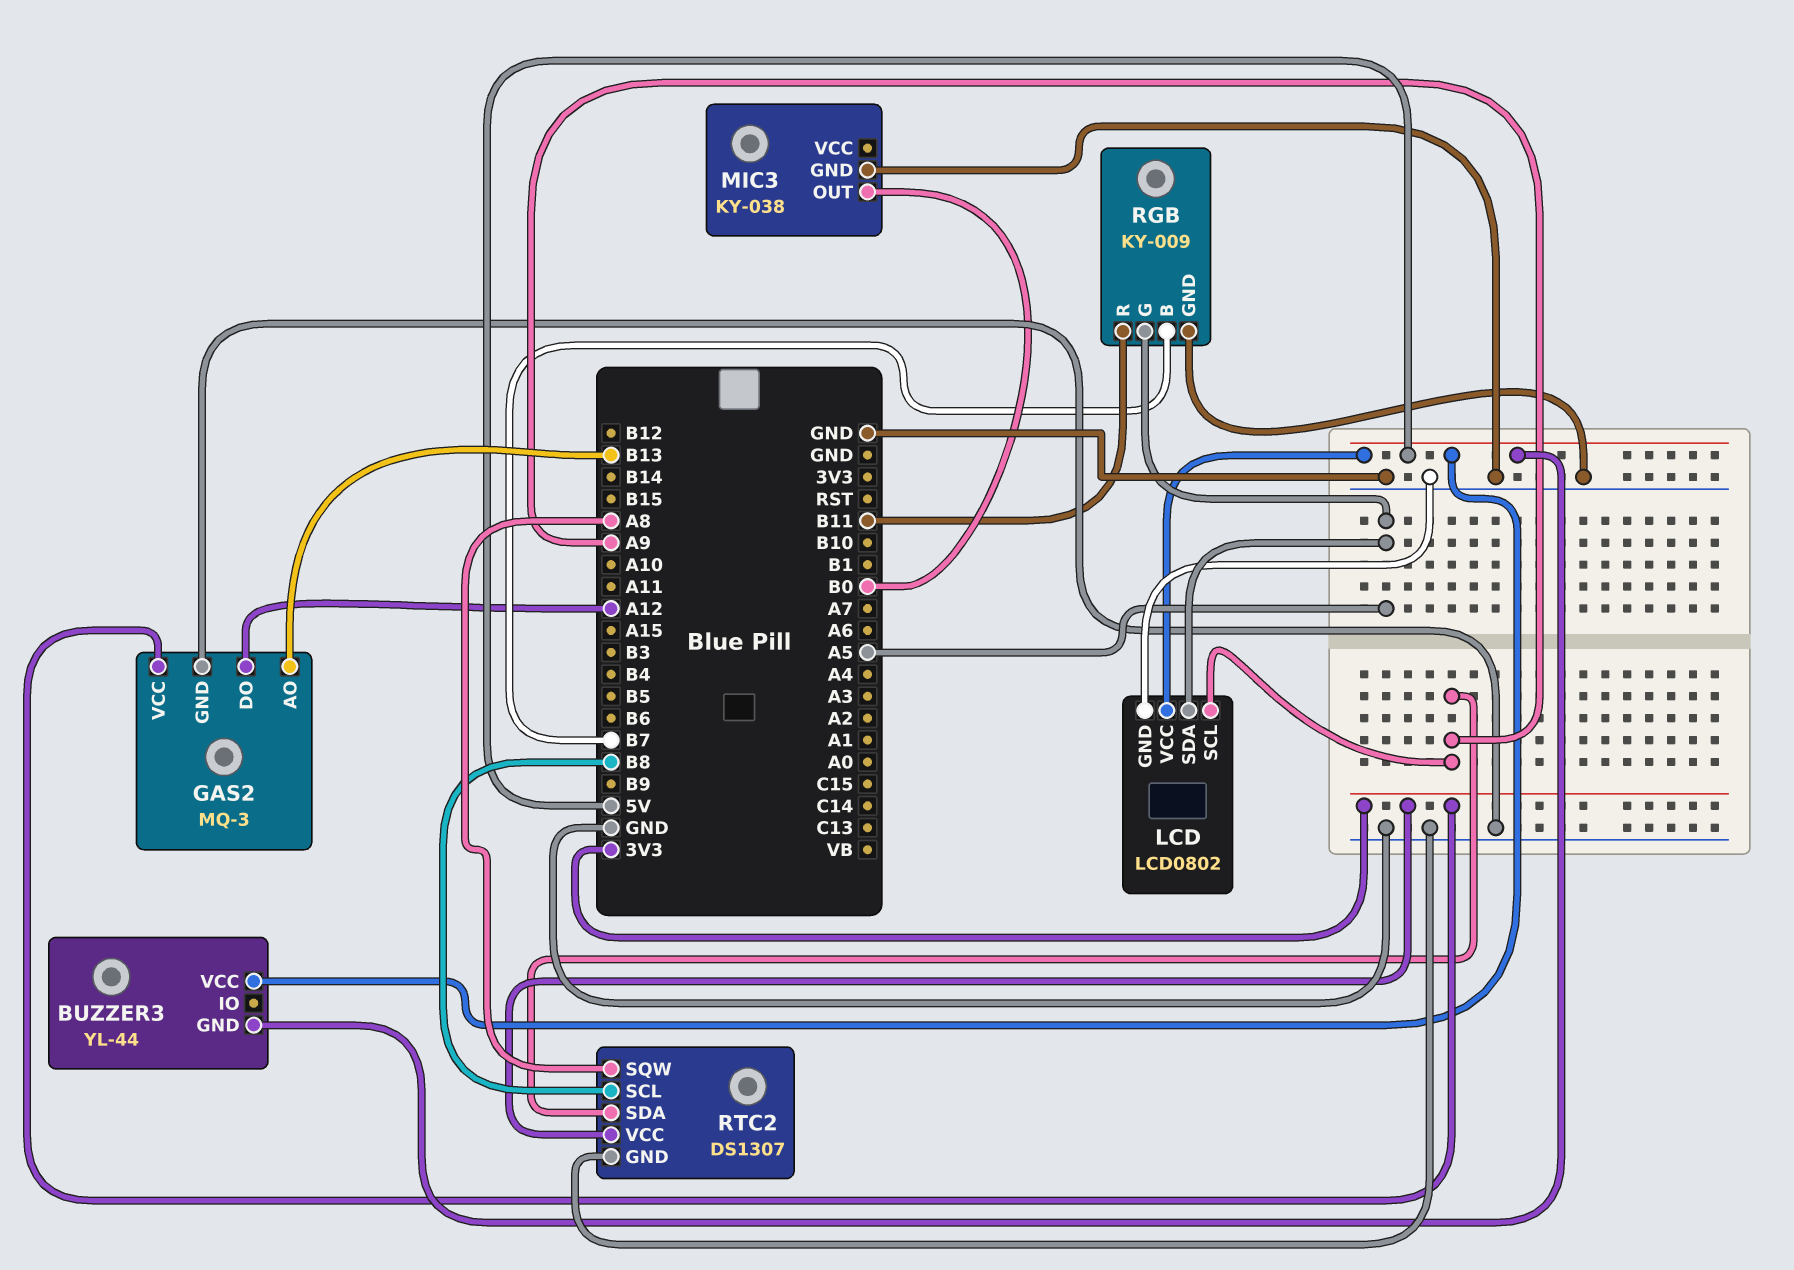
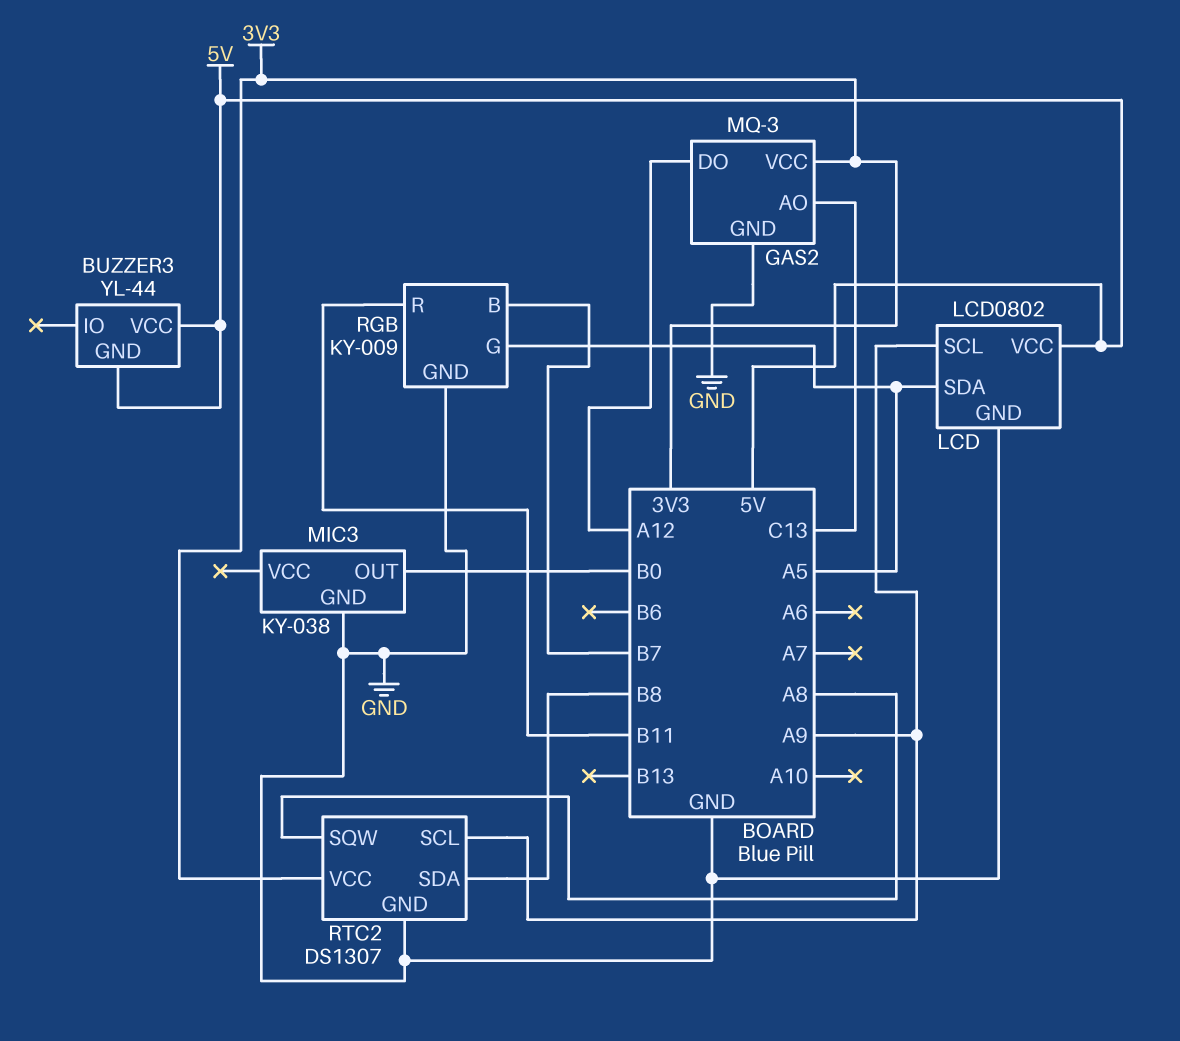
GAS2 pin AO: B13 -> C13
RTC2 pin SCL: B8 -> A9
RTC2 pin SDA: A9 -> B8

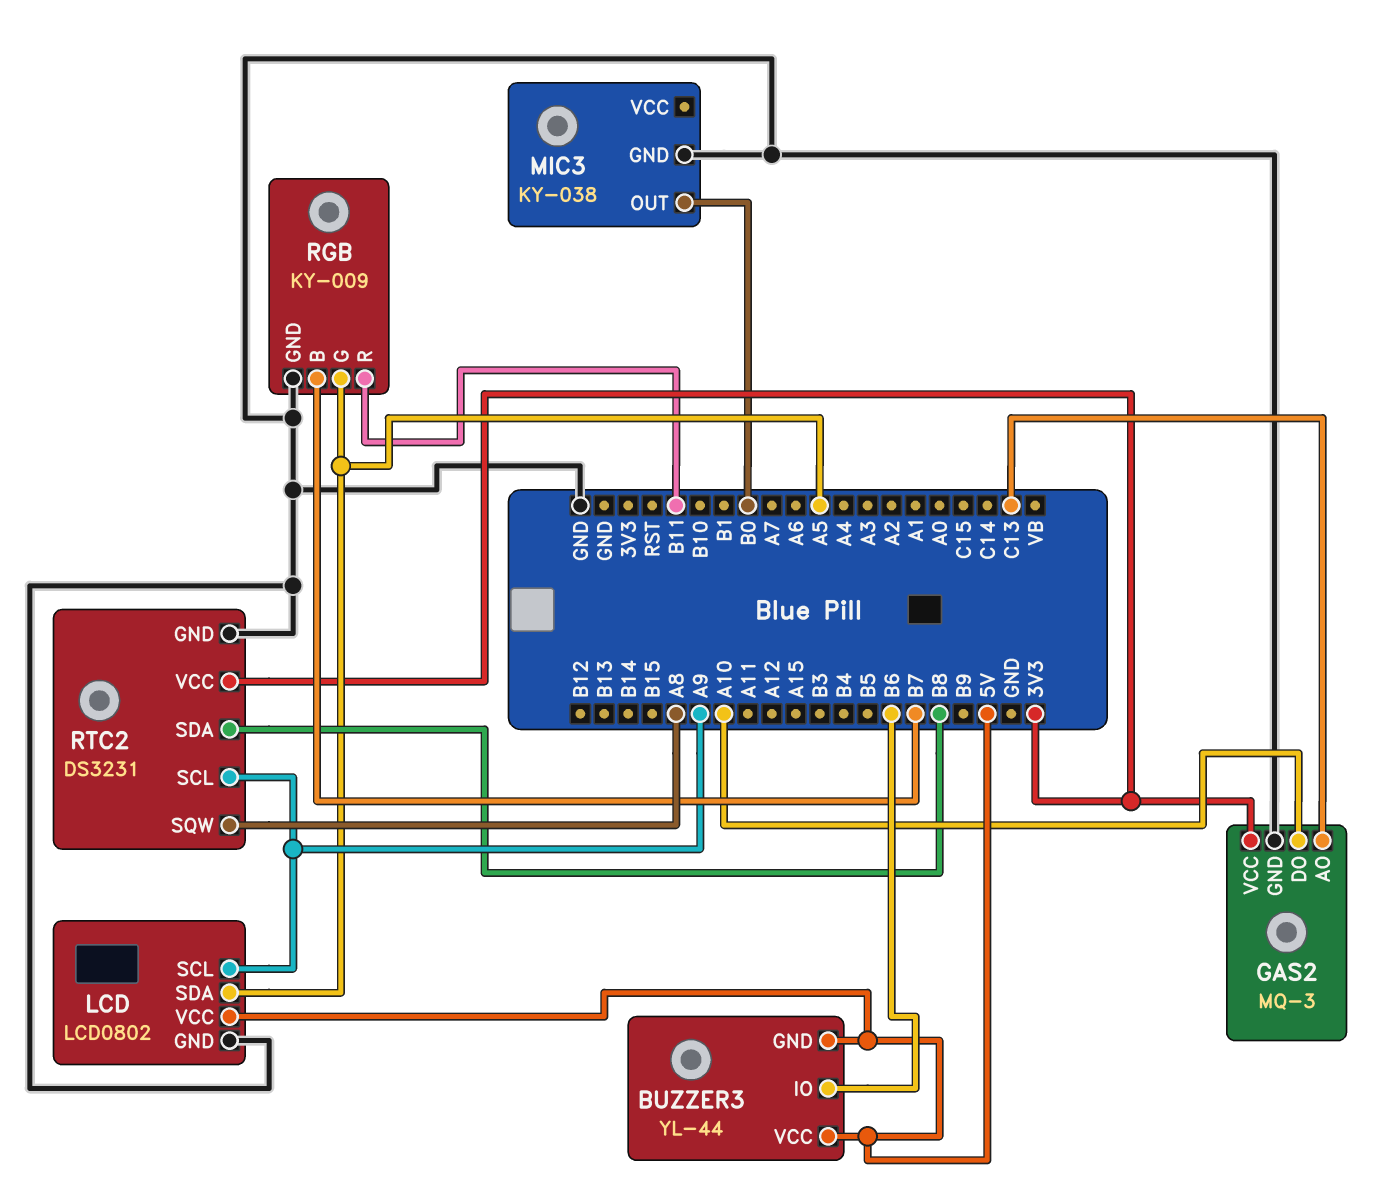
BUZZER3 pin IO: none -> B6
GAS2 pin DO: A12 -> A10
RTC2: DS1307 -> DS3231

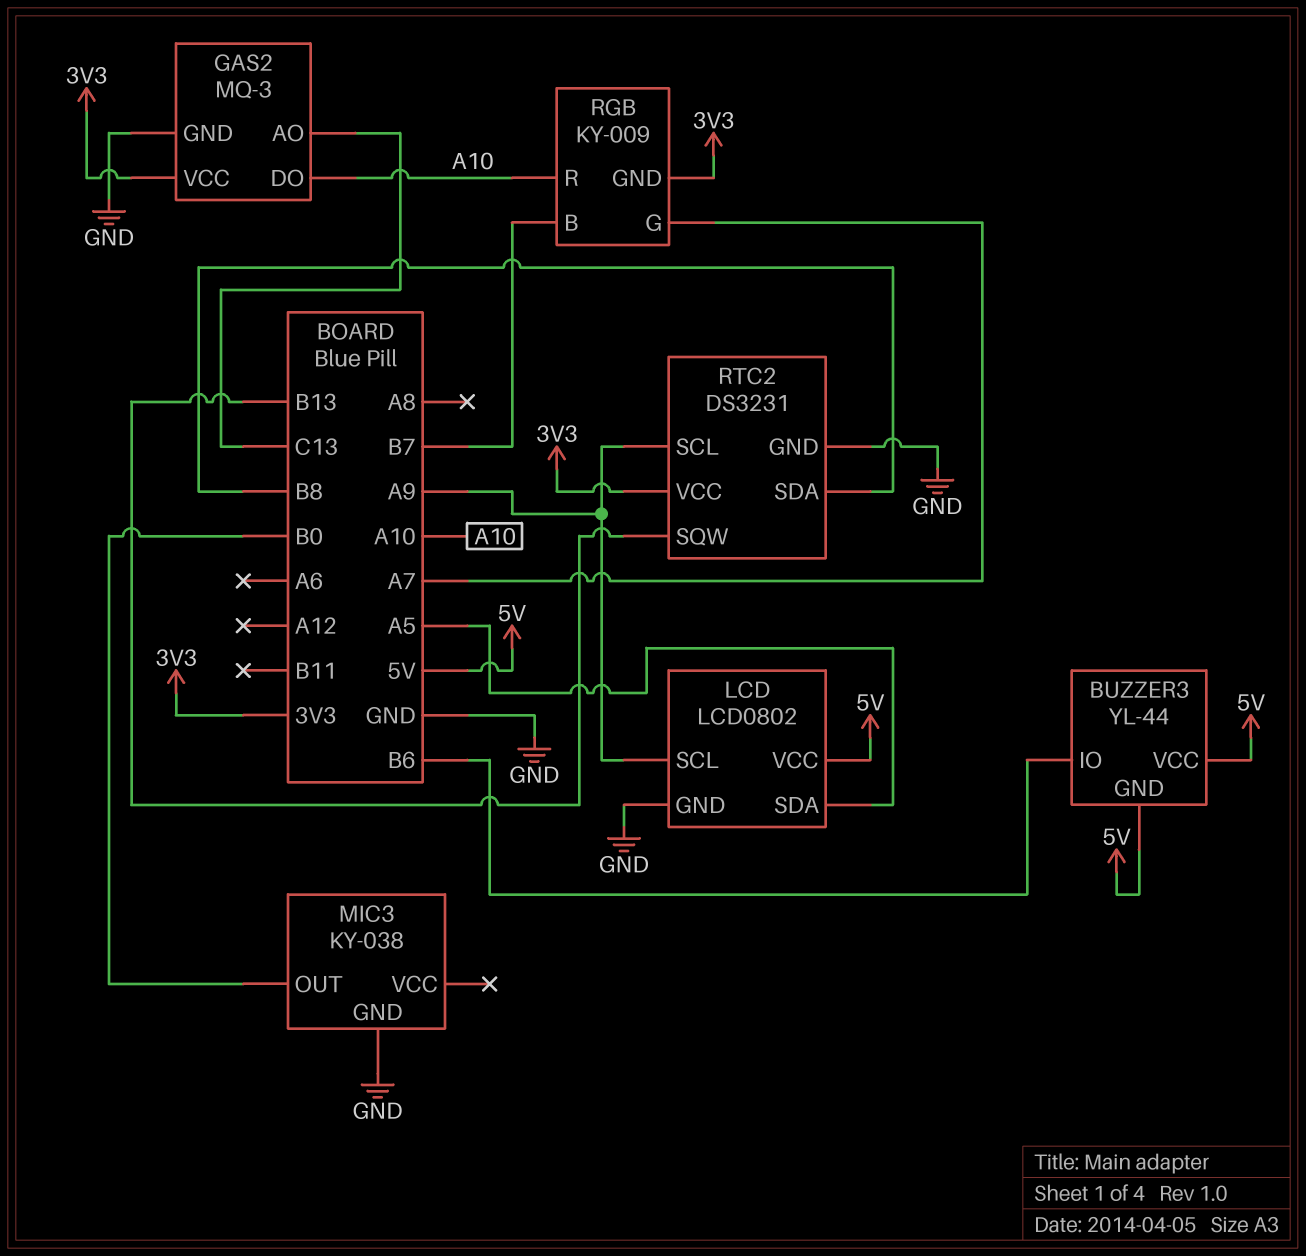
RGB pin G: A5 -> A7
RGB pin GND: GND -> 3V3
RGB pin R: B11 -> A10
RTC2 pin SQW: A8 -> B13

